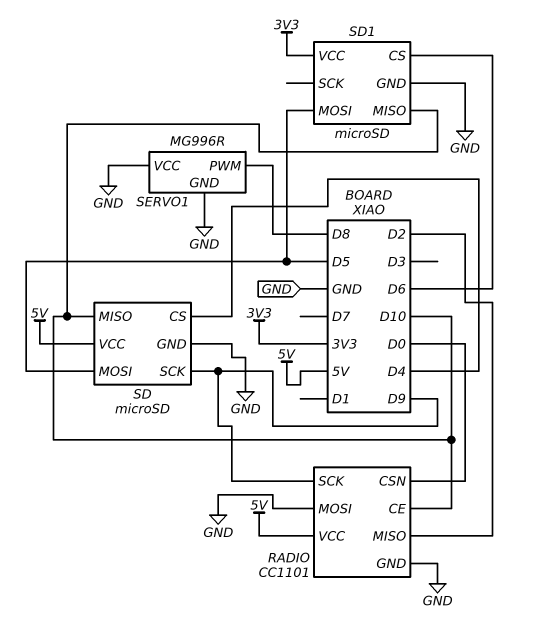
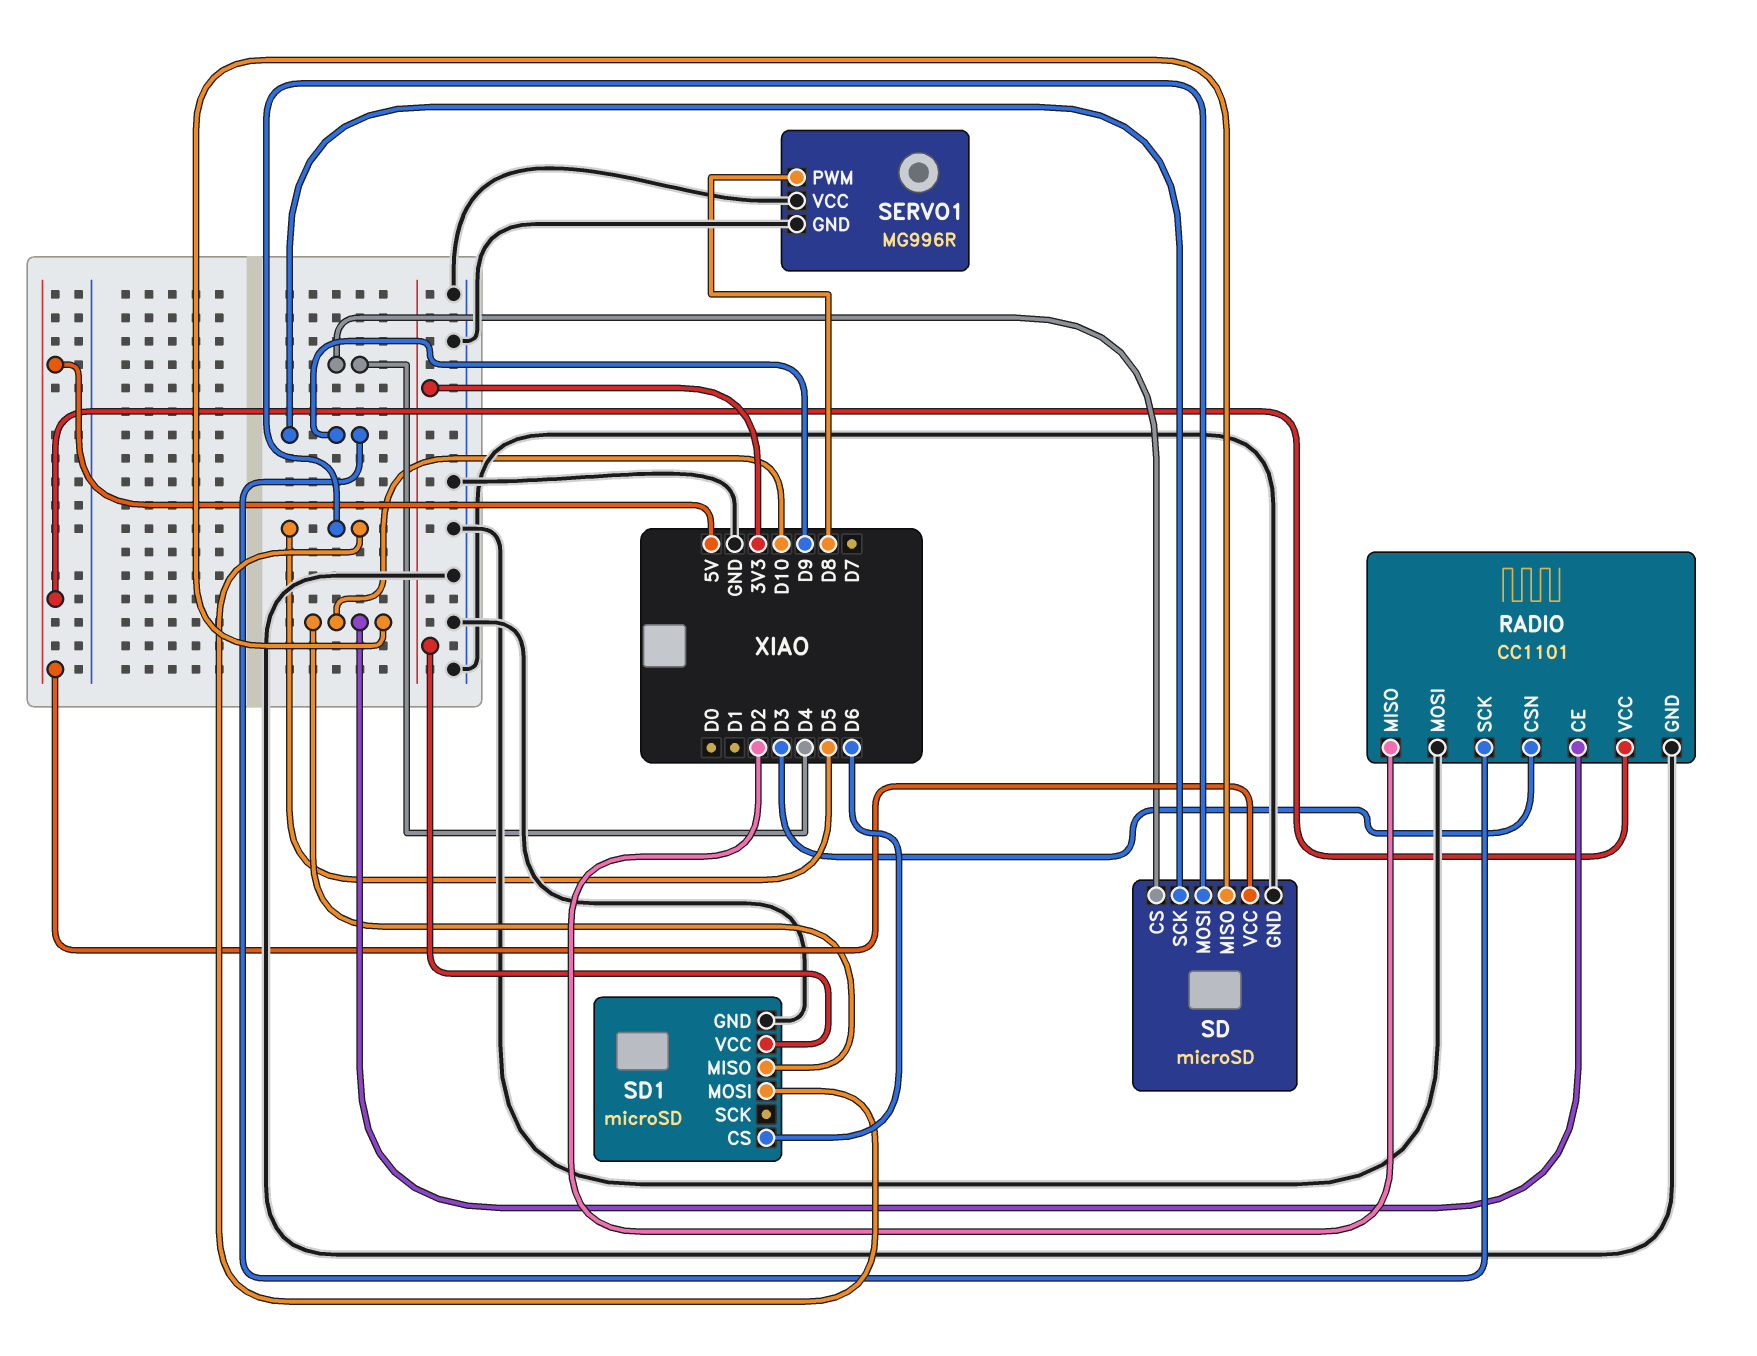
RADIO pin CSN: D0 -> D3

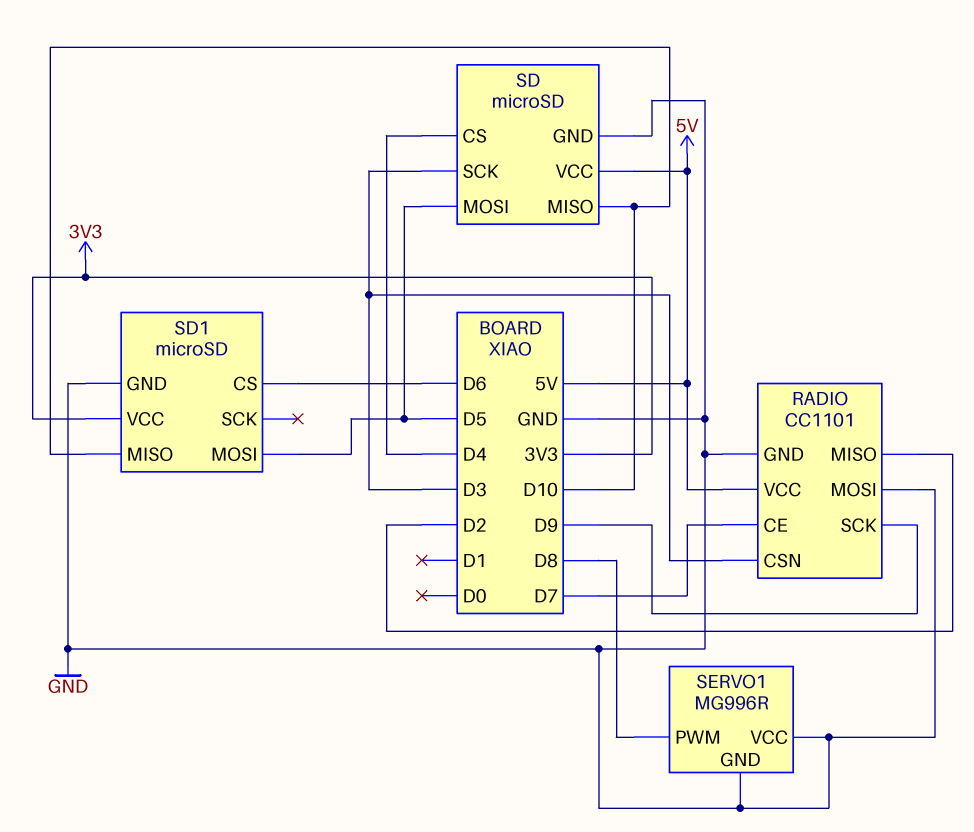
RADIO pin CE: D10 -> D7
SD pin SCK: D9 -> D3

